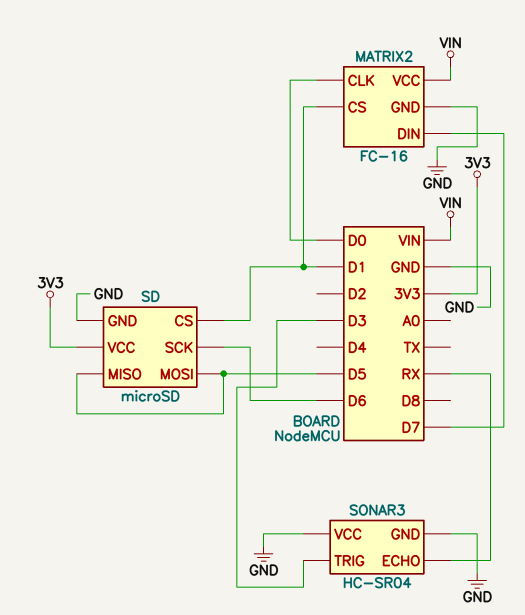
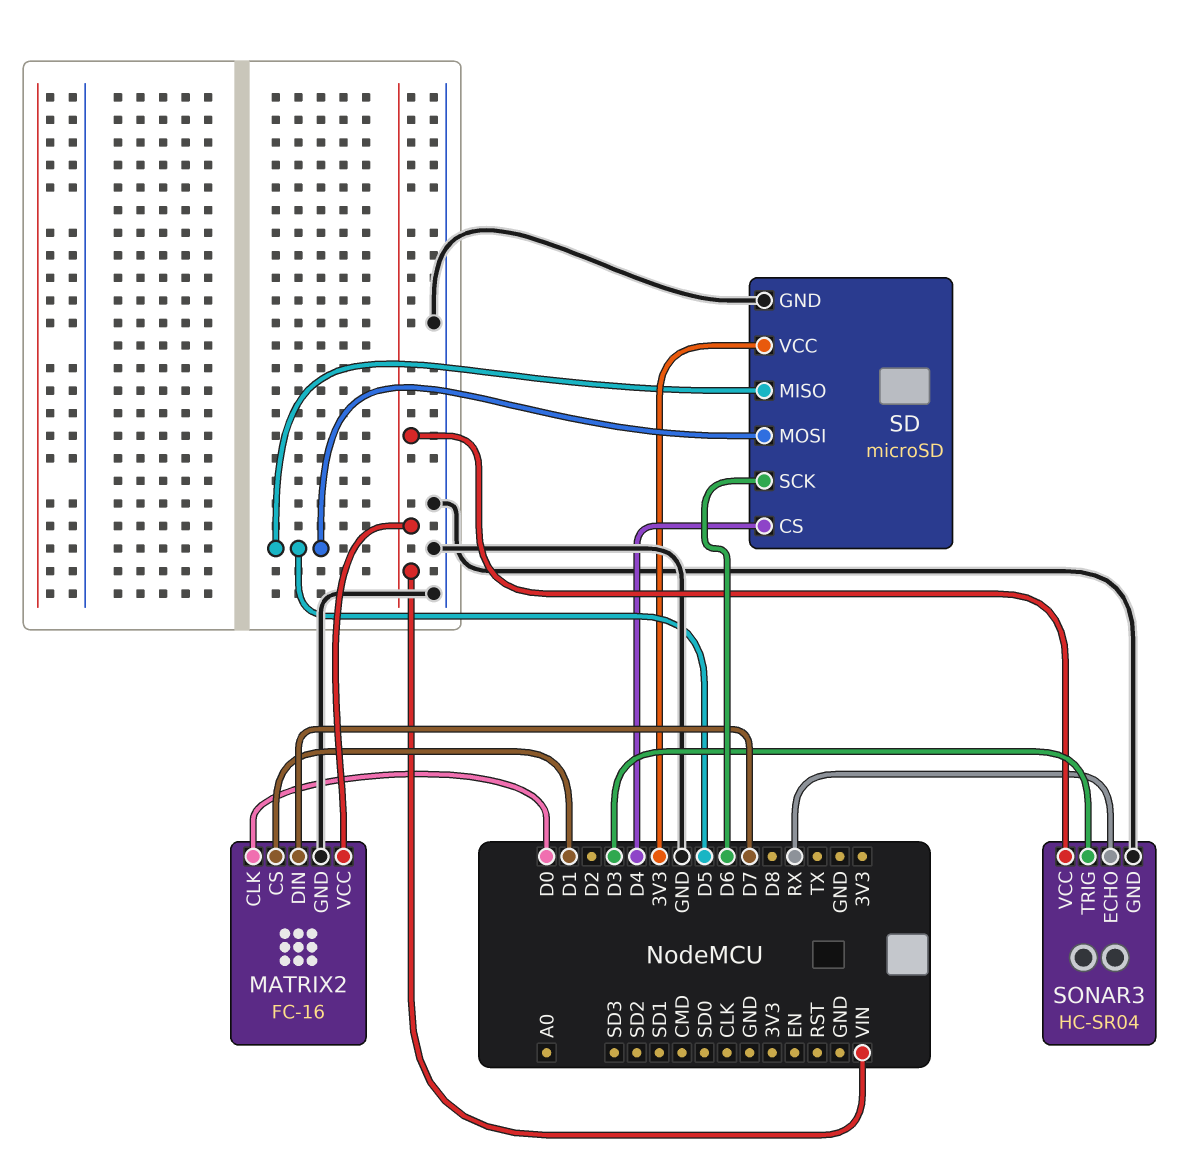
SD pin CS: D1 -> D4
SONAR3 pin VCC: GND -> VIN

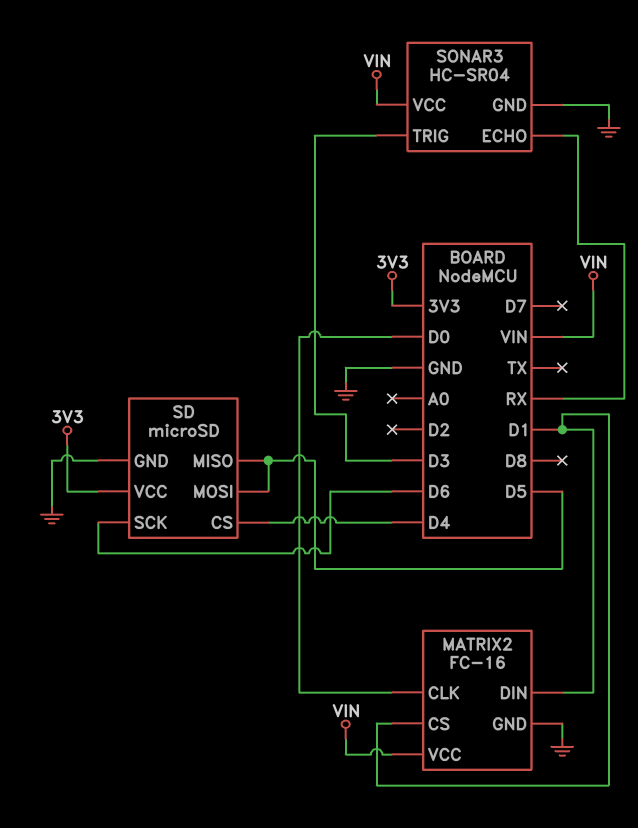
MATRIX2 pin DIN: D7 -> D1

